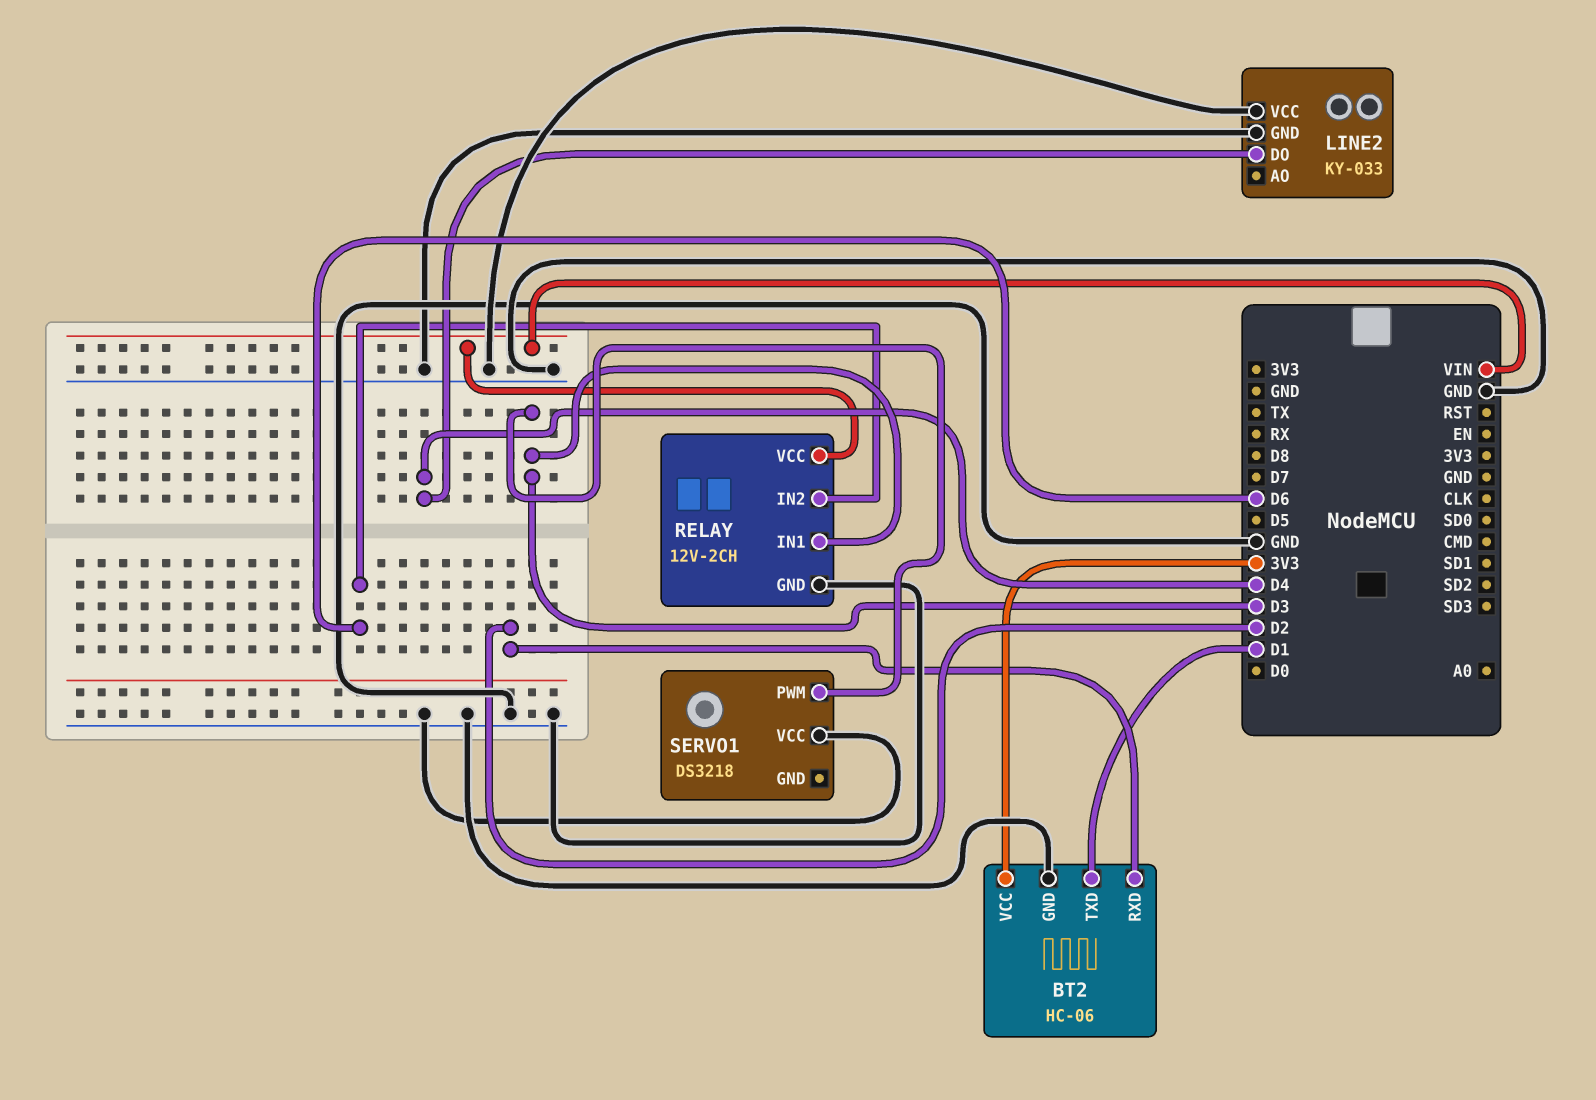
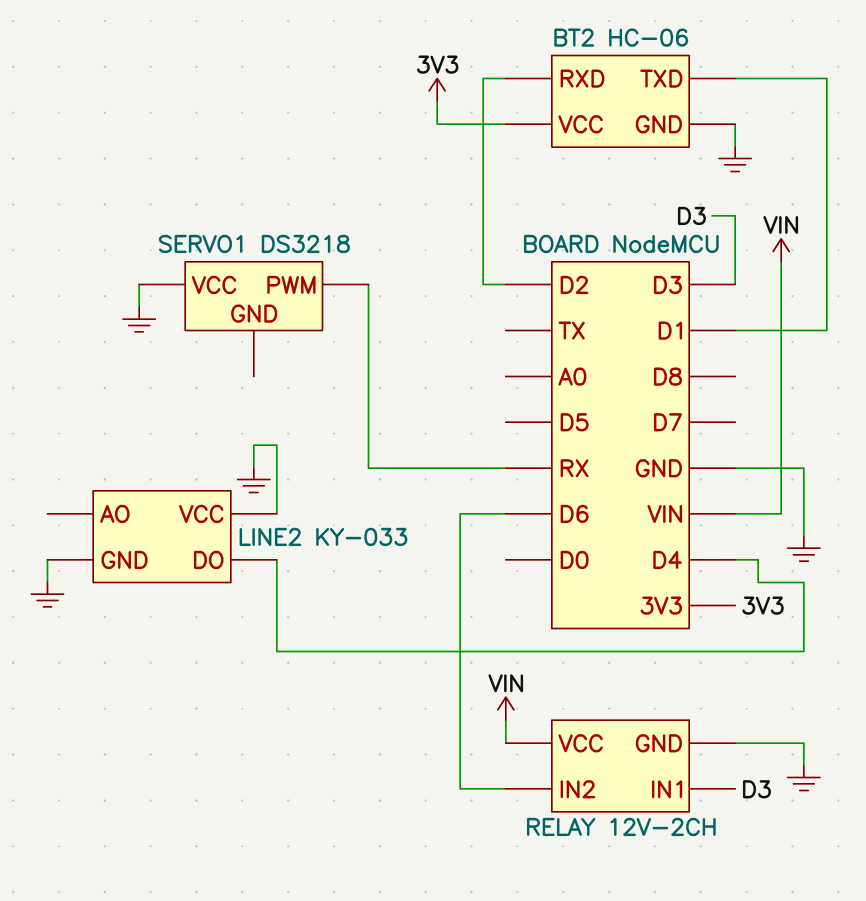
SERVO1 pin PWM: D3 -> RX

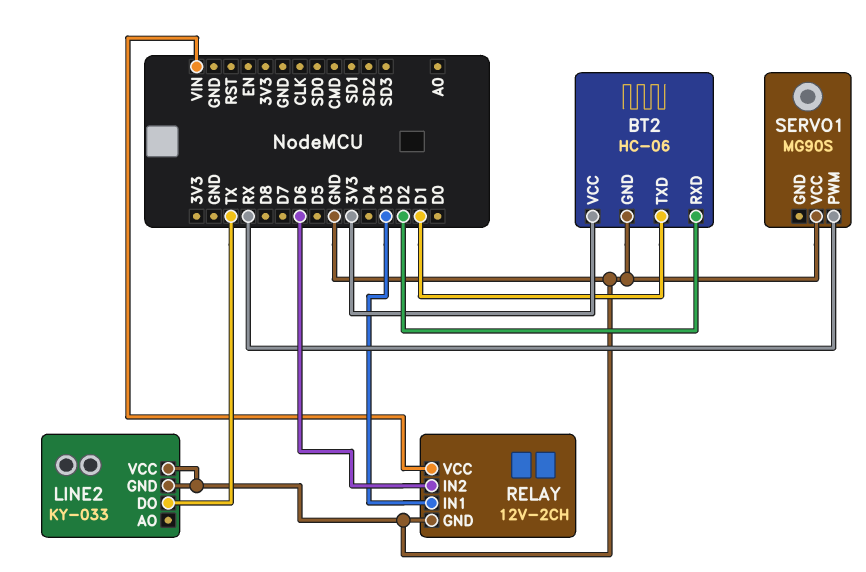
LINE2 pin DO: D4 -> TX
SERVO1: DS3218 -> MG90S

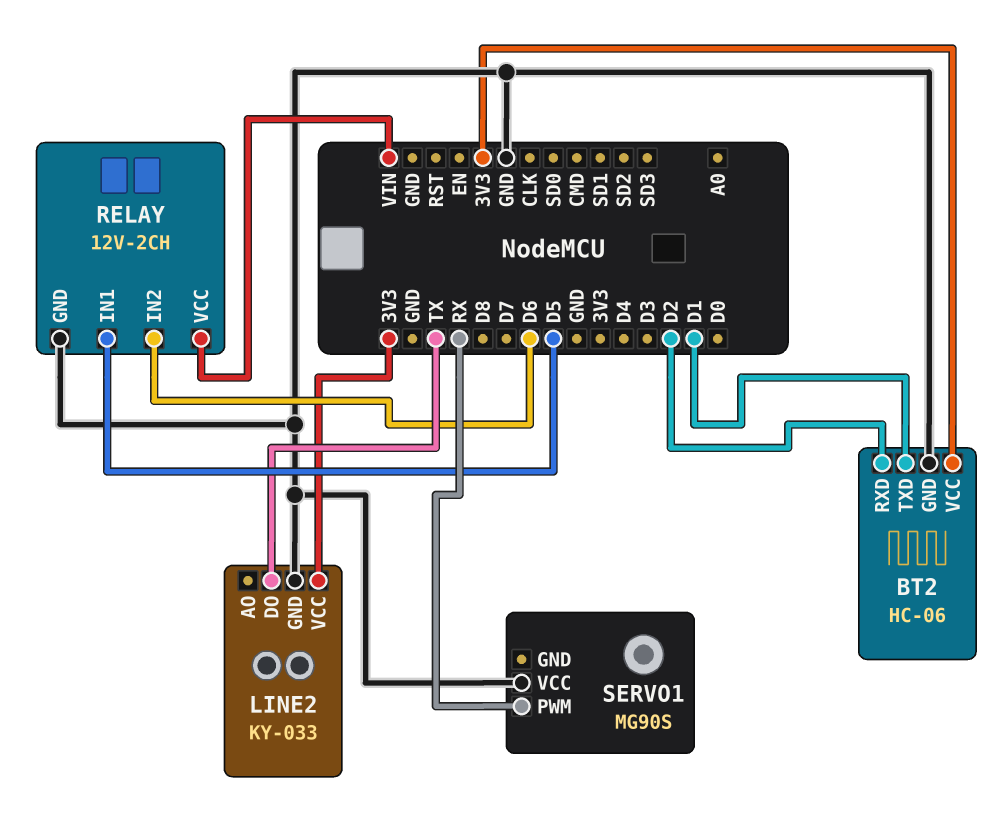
LINE2 pin VCC: GND -> 3V3
RELAY pin IN1: D3 -> D5

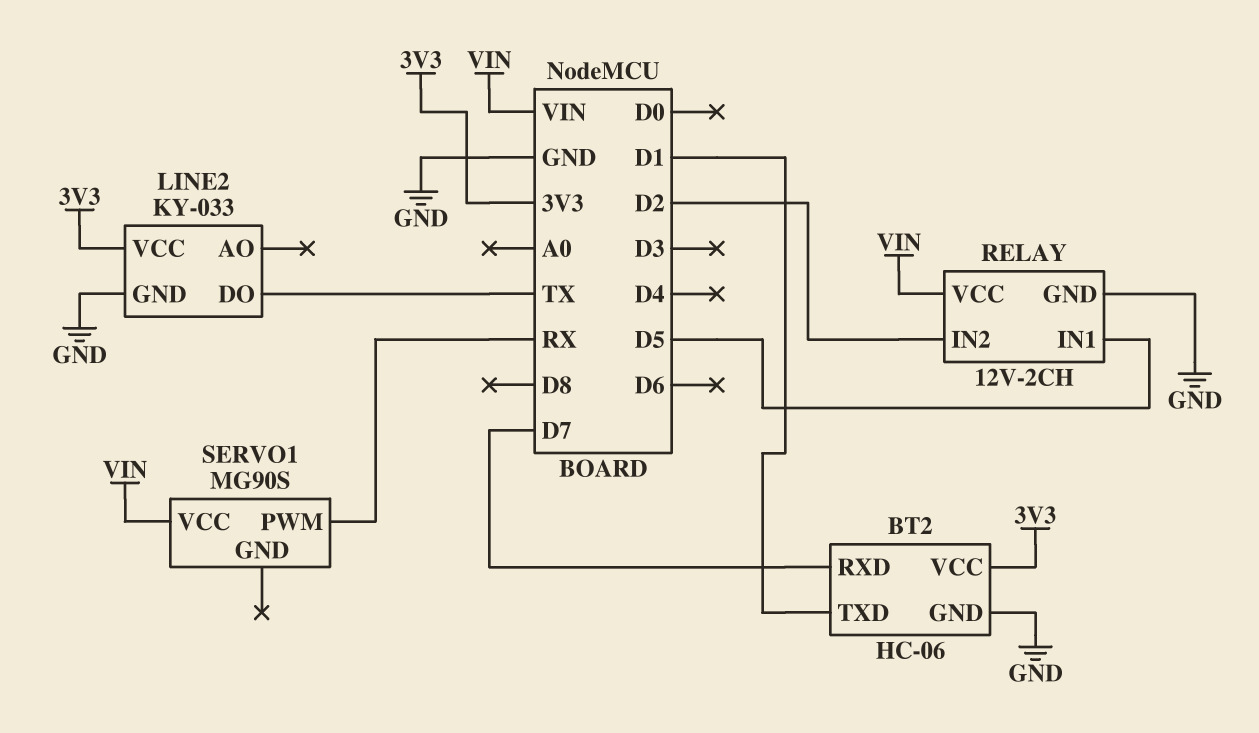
BT2 pin RXD: D2 -> D7
RELAY pin IN2: D6 -> D2
SERVO1 pin VCC: GND -> VIN

